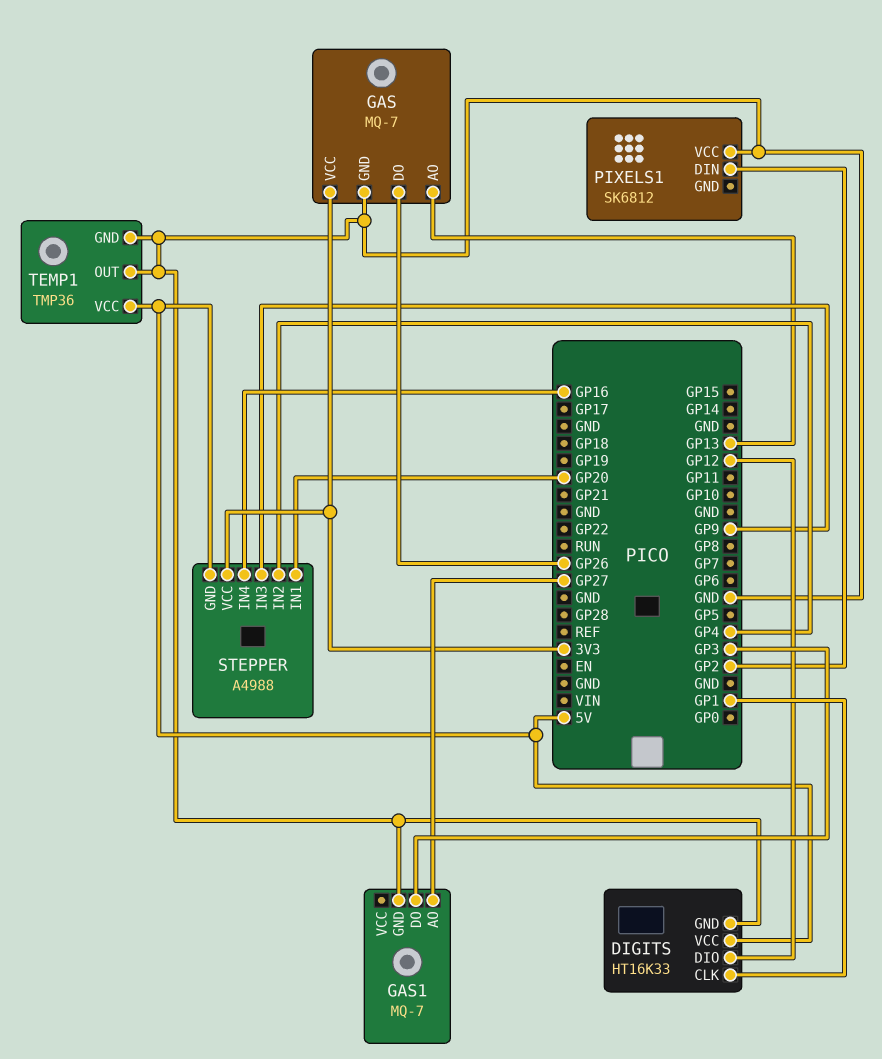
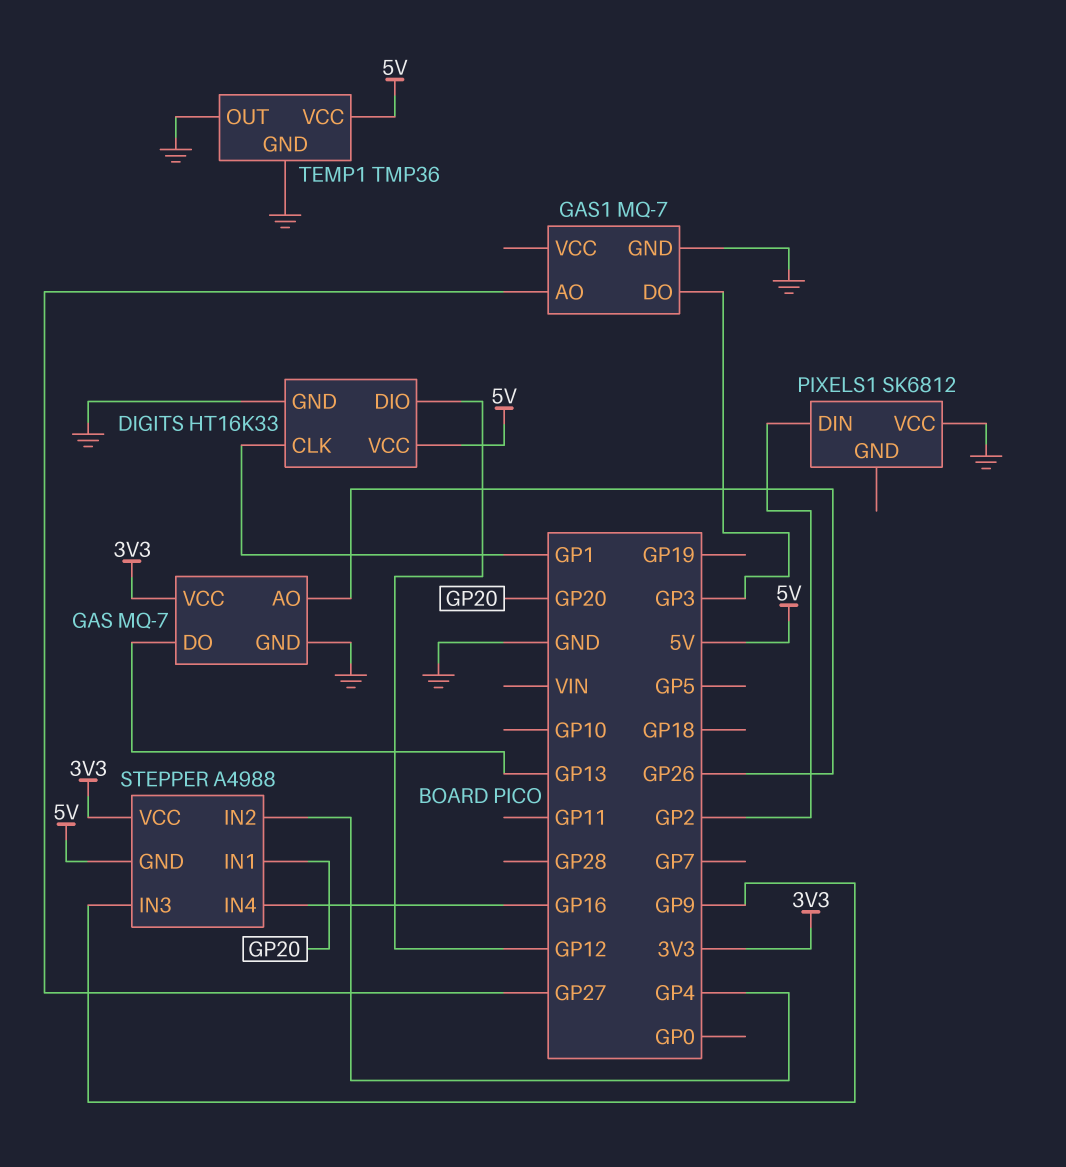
GAS pin AO: GP13 -> GP26
GAS pin DO: GP26 -> GP13

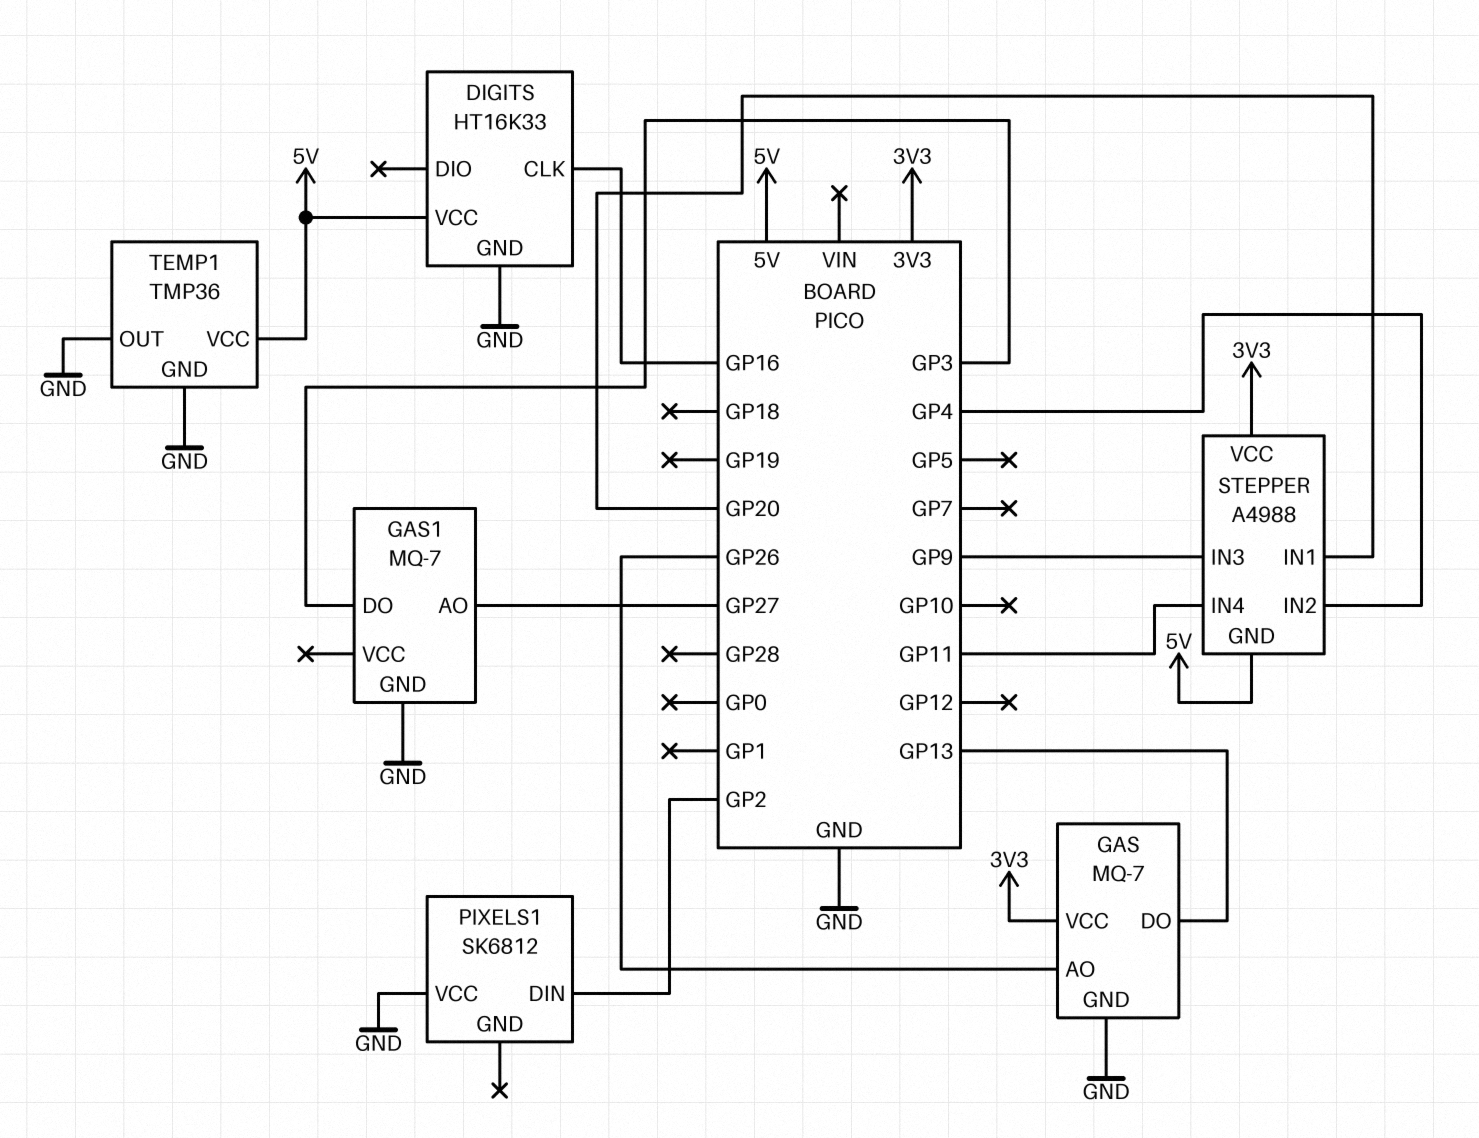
DIGITS pin CLK: GP1 -> GP16
DIGITS pin DIO: GP12 -> none
STEPPER pin IN4: GP16 -> GP11

